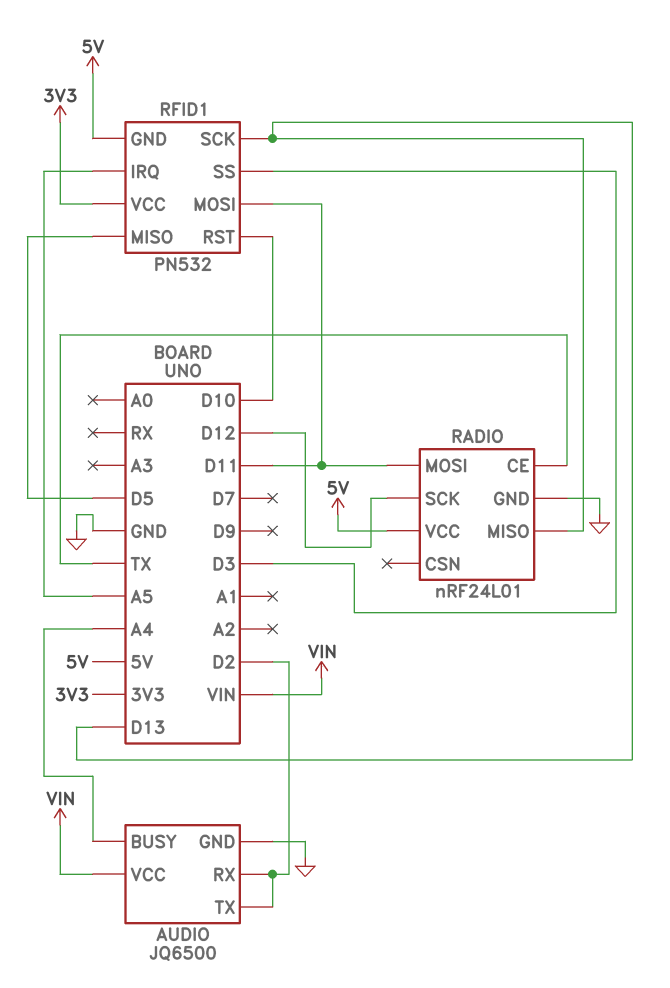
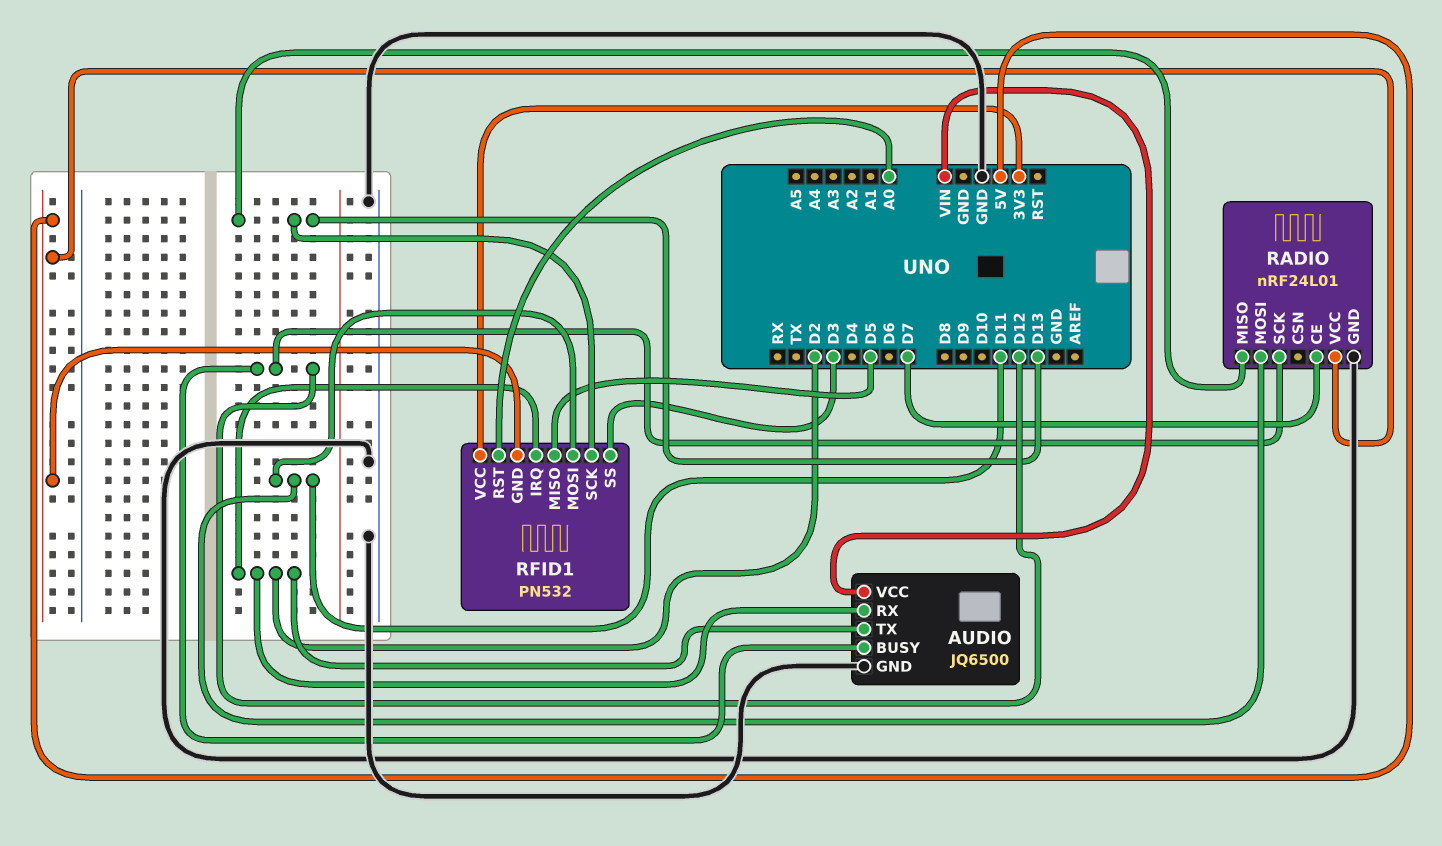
AUDIO pin BUSY: A4 -> D12
RADIO pin CE: TX -> D7
RFID1 pin IRQ: A5 -> D2
RFID1 pin RST: D10 -> A0

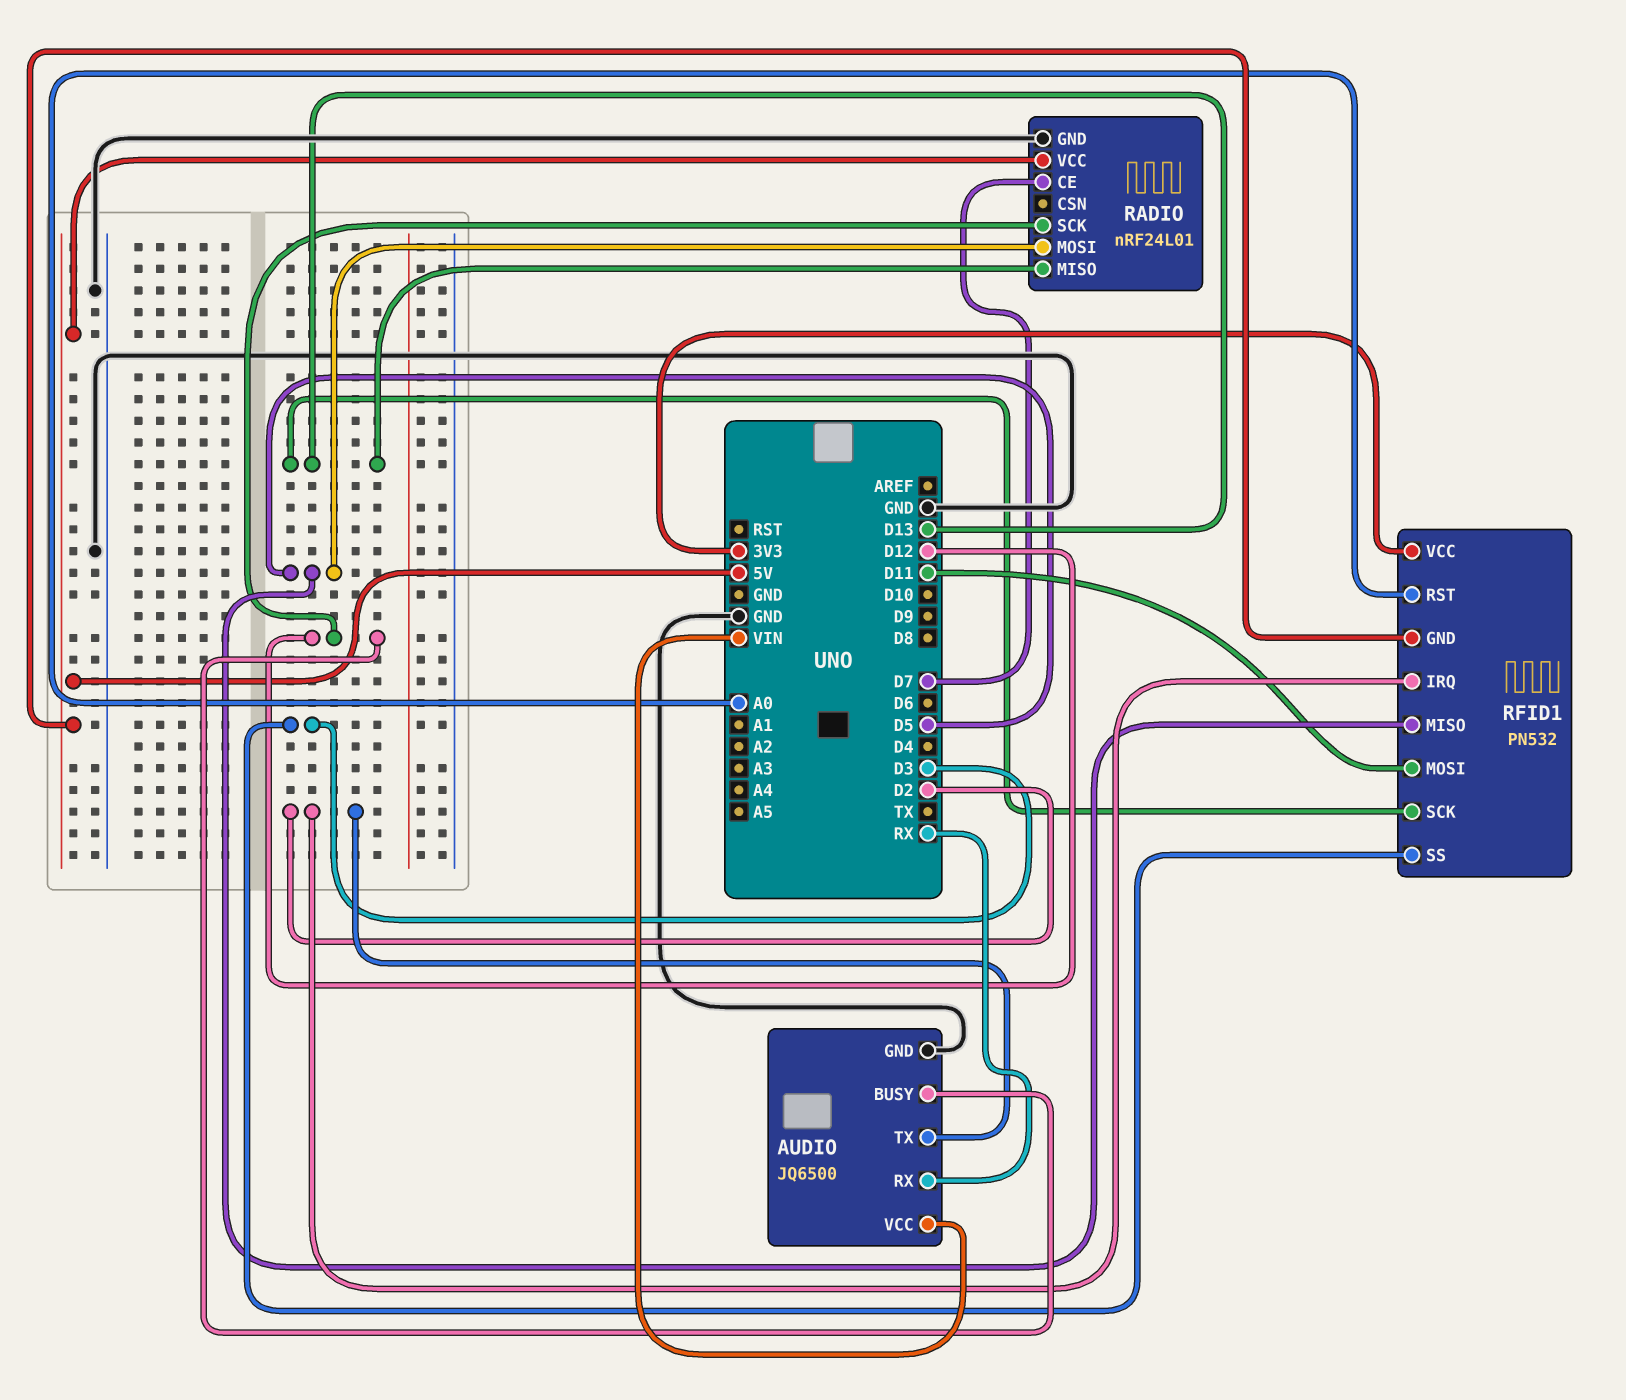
AUDIO pin RX: D2 -> RX
RADIO pin MOSI: D11 -> D5

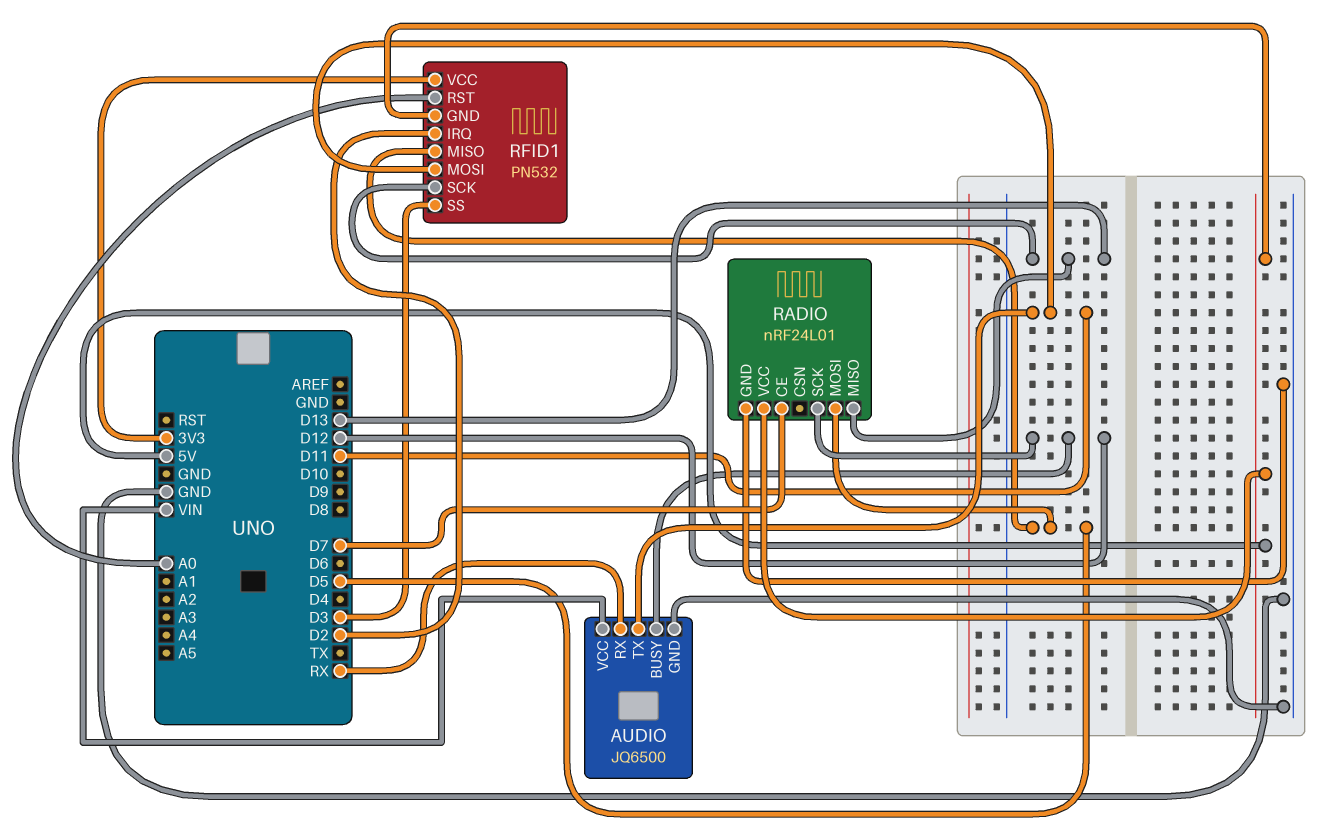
AUDIO pin TX: D2 -> D11

